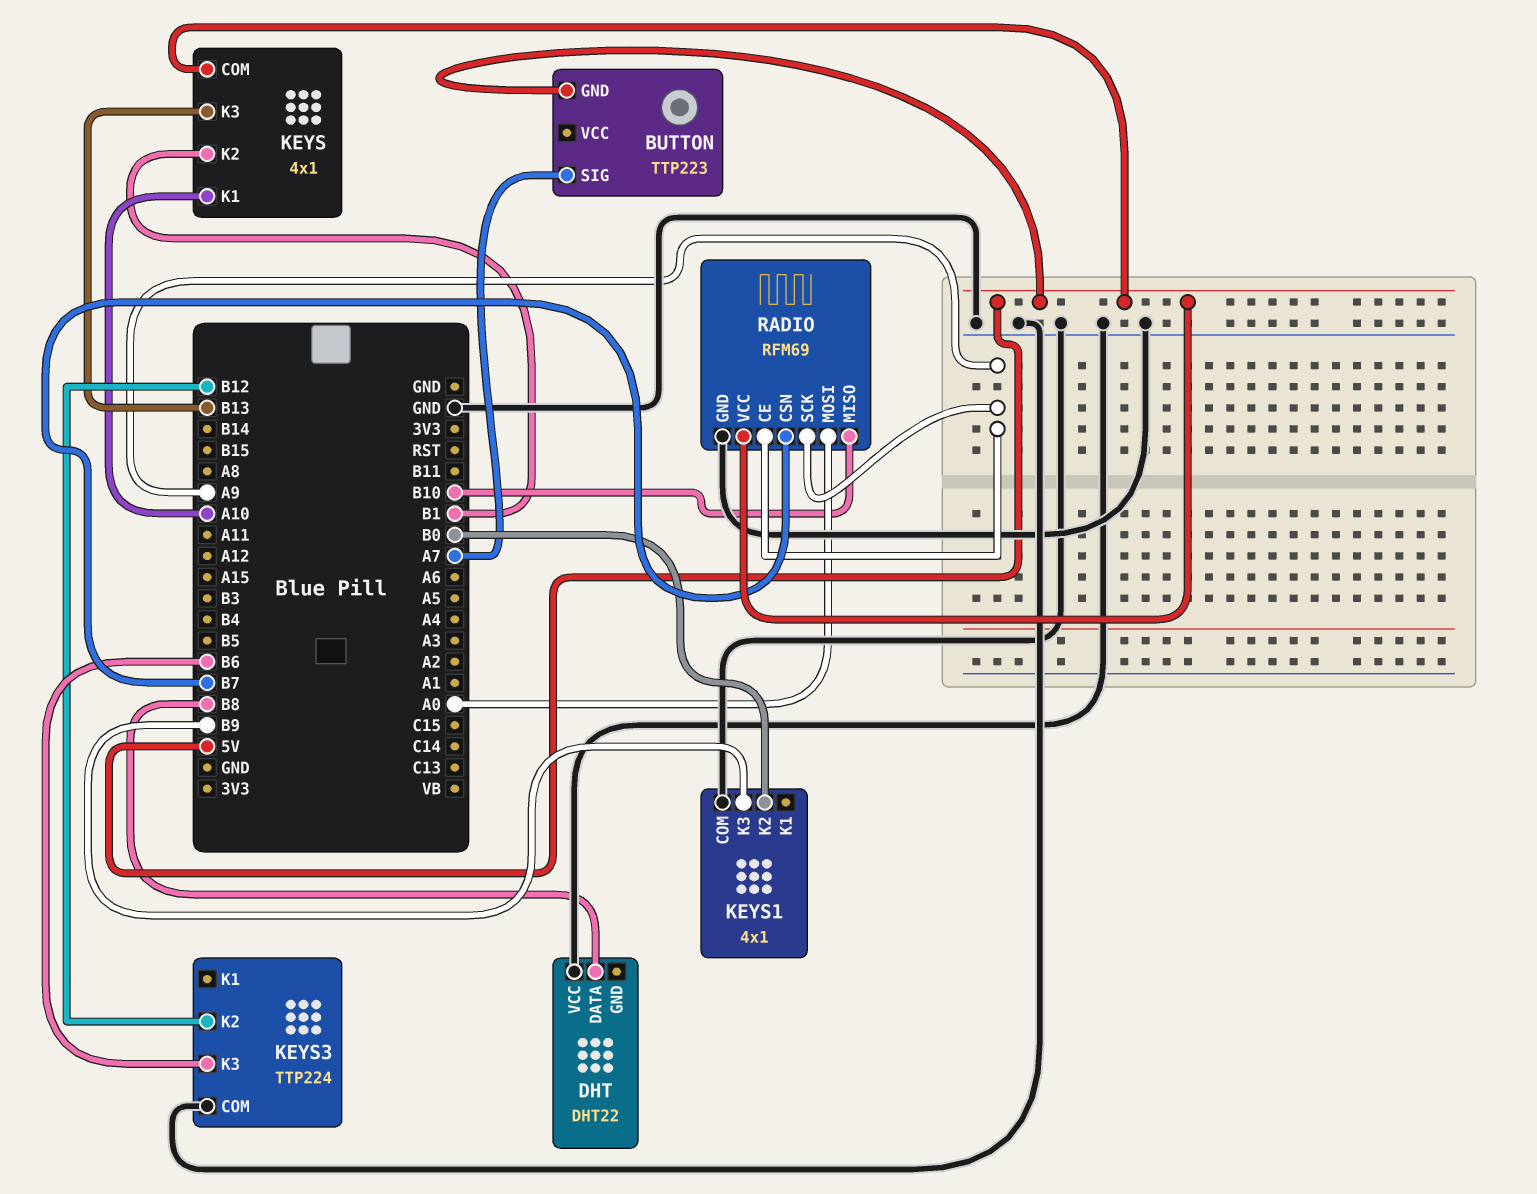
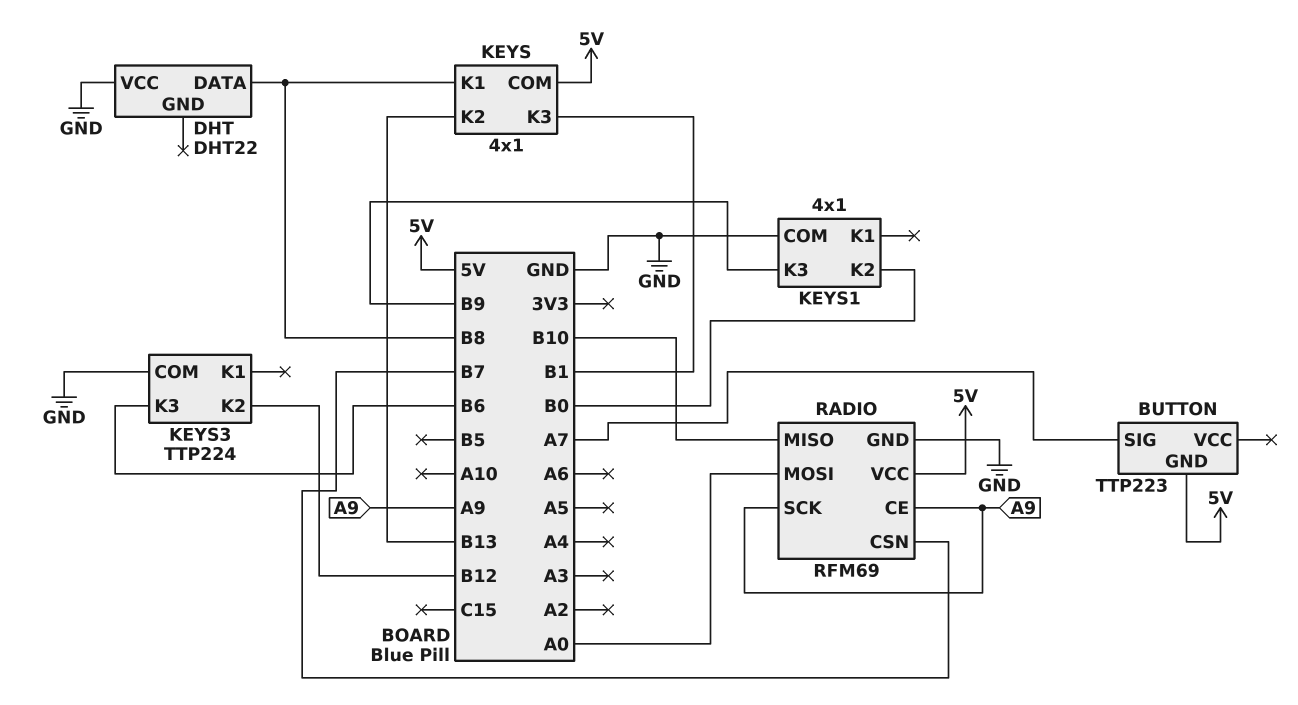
KEYS pin K1: A10 -> B8
KEYS pin K2: B1 -> B13
KEYS pin K3: B13 -> B1

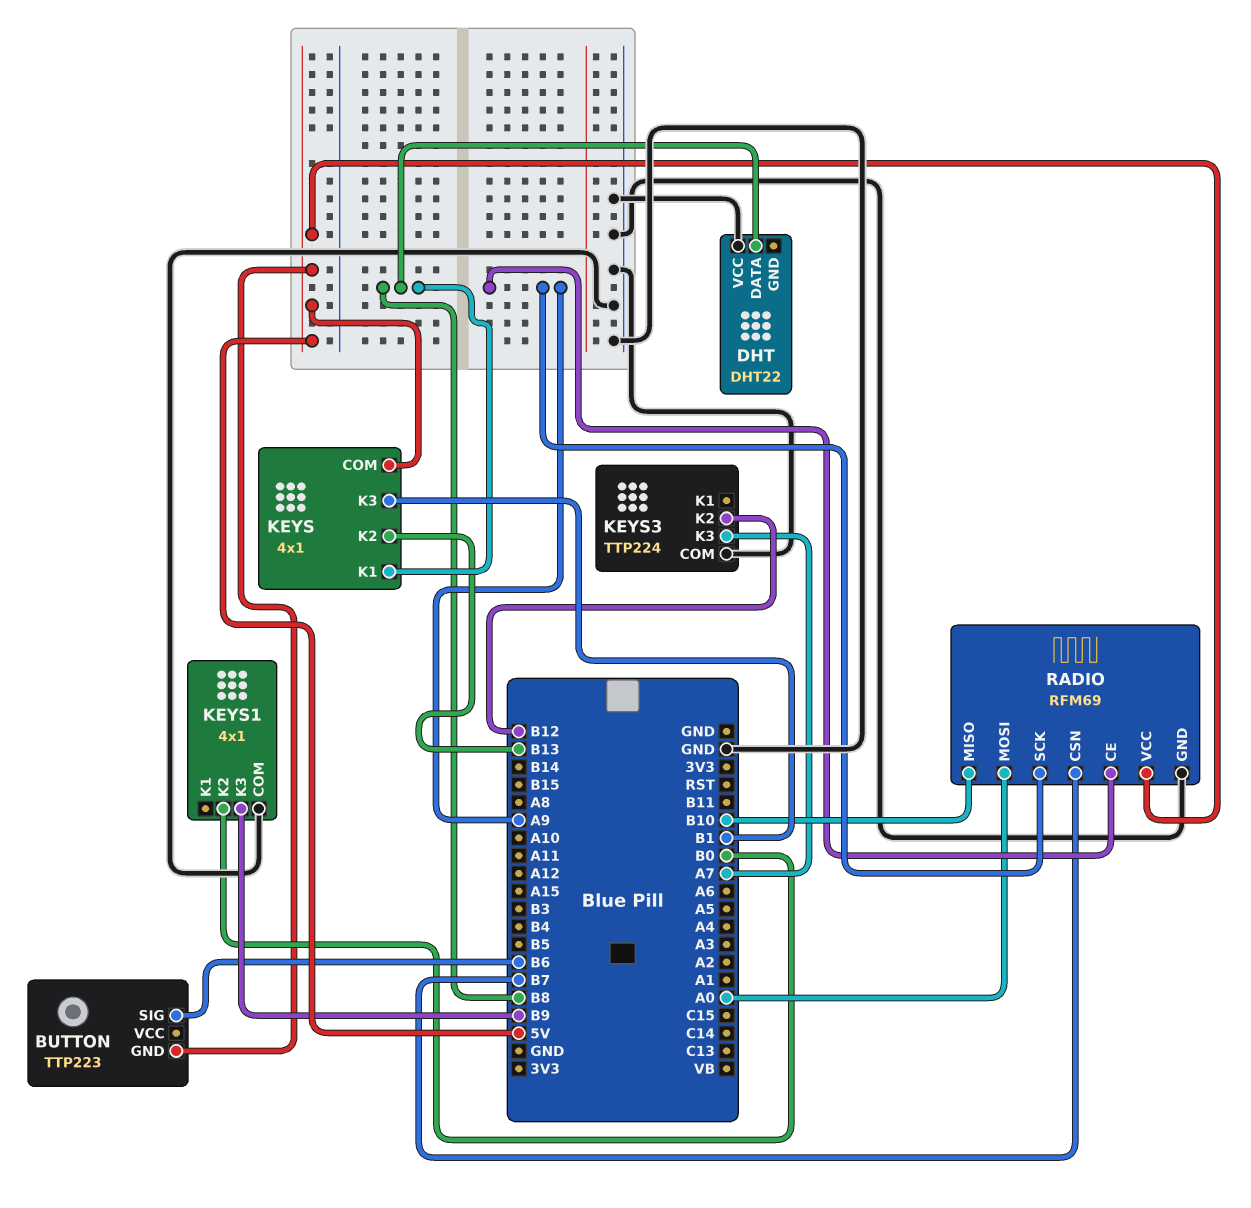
BUTTON pin SIG: A7 -> B6
KEYS3 pin K3: B6 -> A7

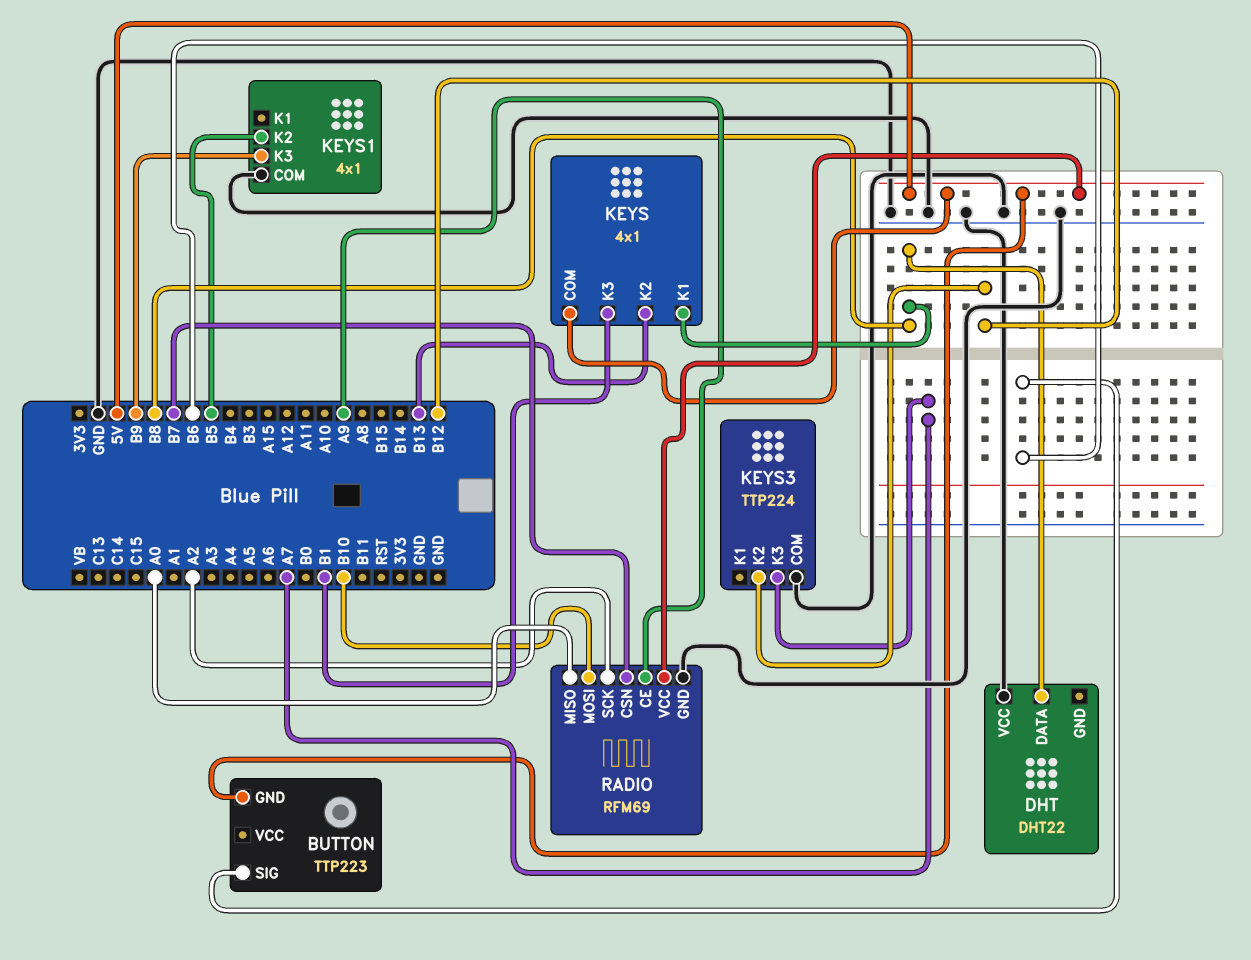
KEYS1 pin K2: B0 -> B5
RADIO pin MISO: B10 -> A0
RADIO pin MOSI: A0 -> B10
RADIO pin SCK: A9 -> A2

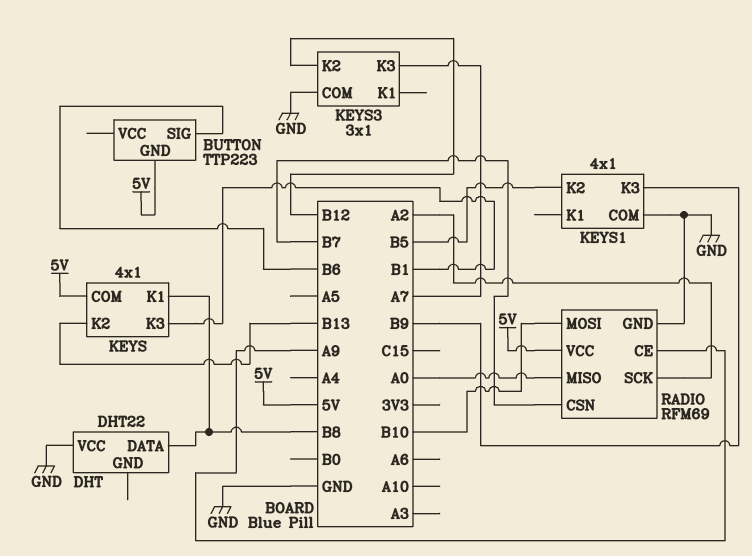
KEYS3: TTP224 -> 3x1

